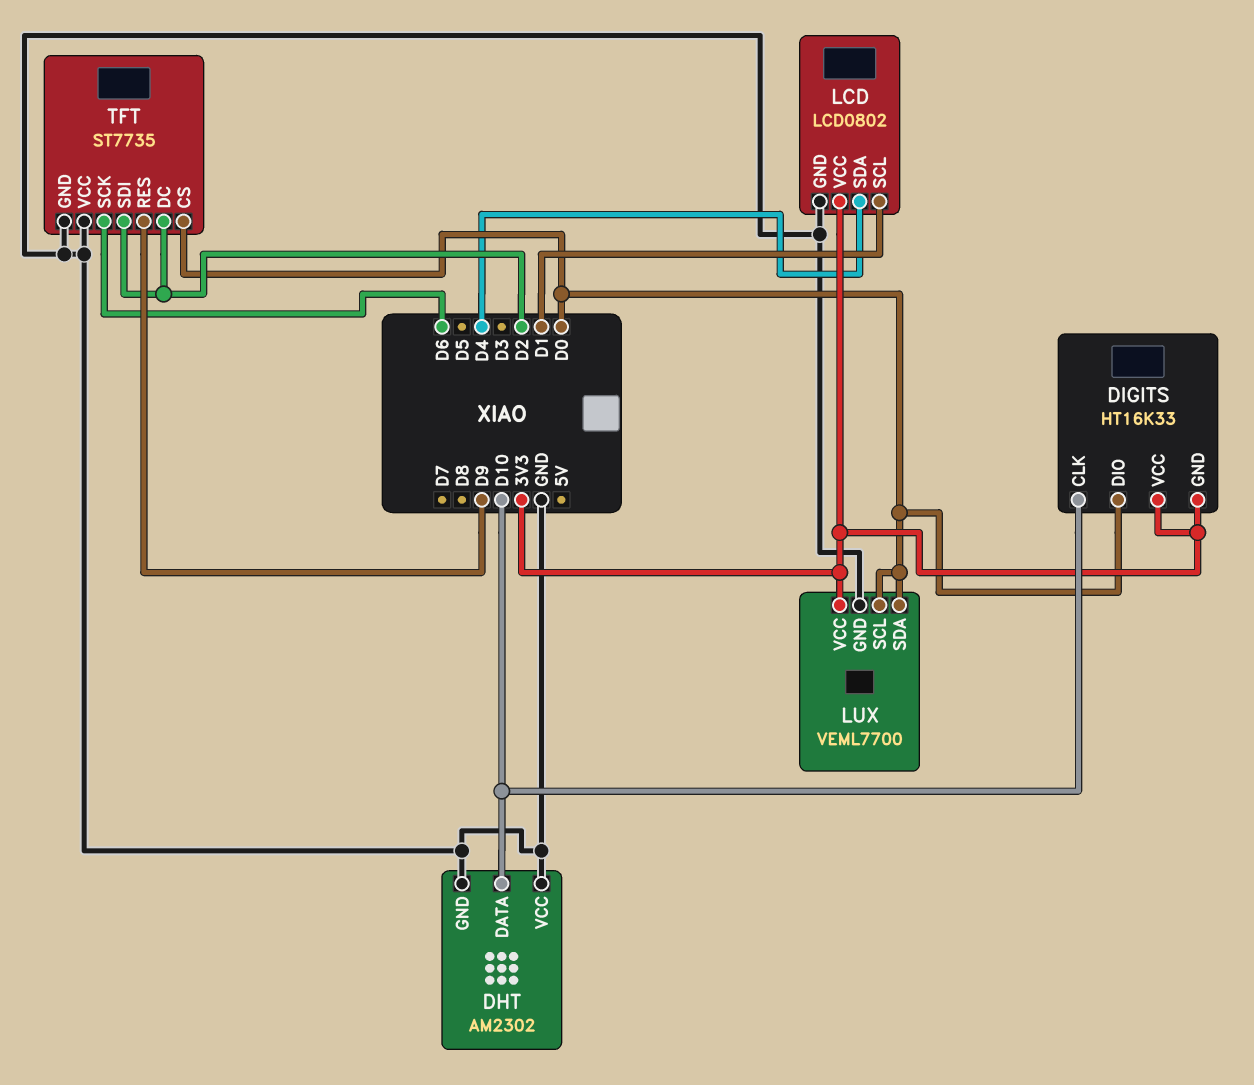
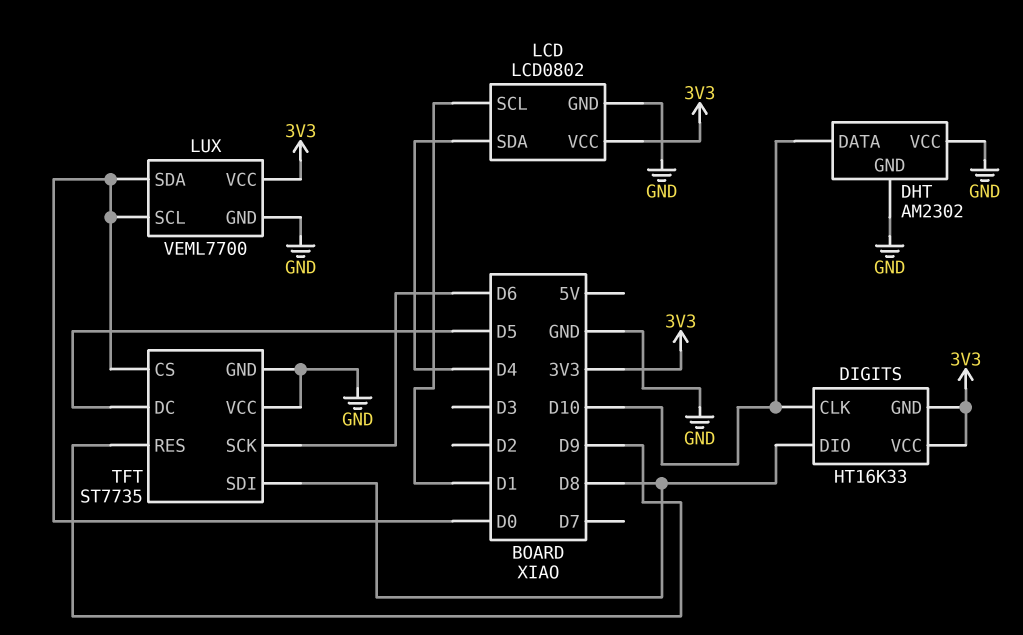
DIGITS pin DIO: D0 -> D8
TFT pin DC: D2 -> D5
TFT pin SDI: D2 -> D8

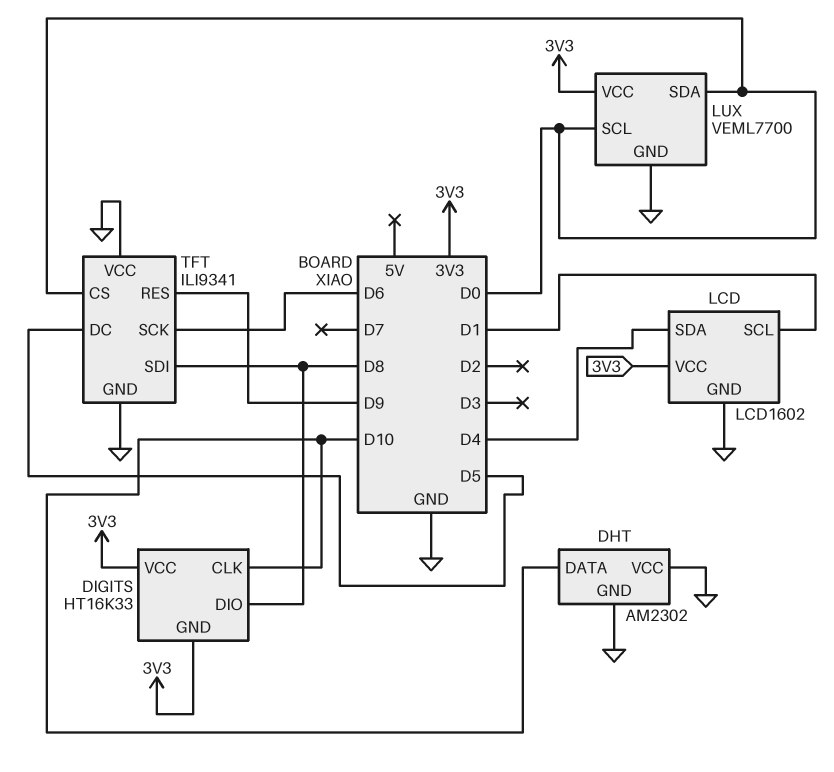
LCD: LCD0802 -> LCD1602
TFT: ST7735 -> ILI9341

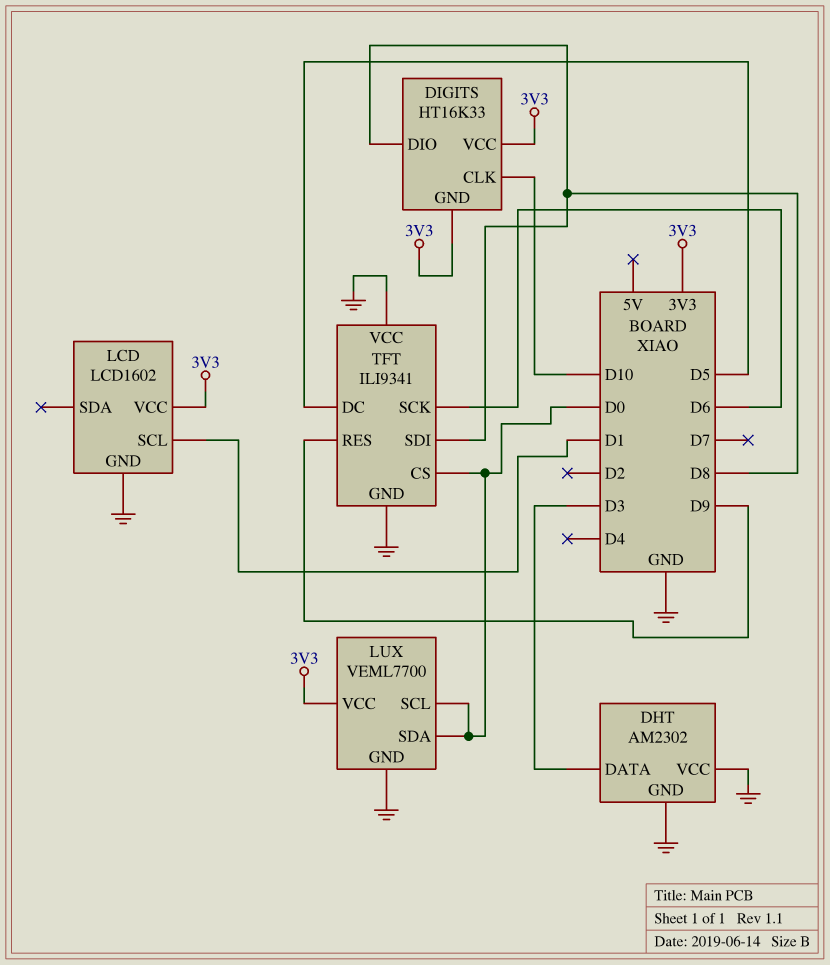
DHT pin DATA: D10 -> D3
LCD pin SDA: D4 -> none

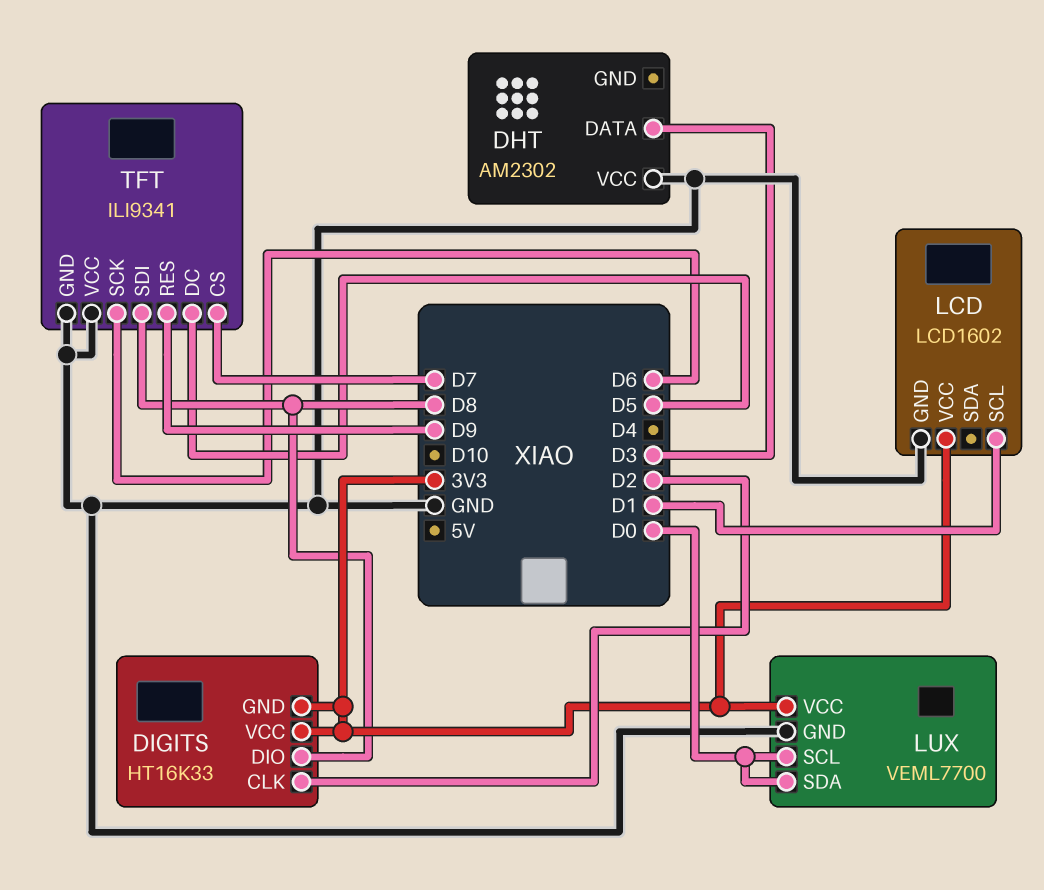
DHT pin GND: GND -> none
DIGITS pin CLK: D10 -> D2
TFT pin CS: D0 -> D7

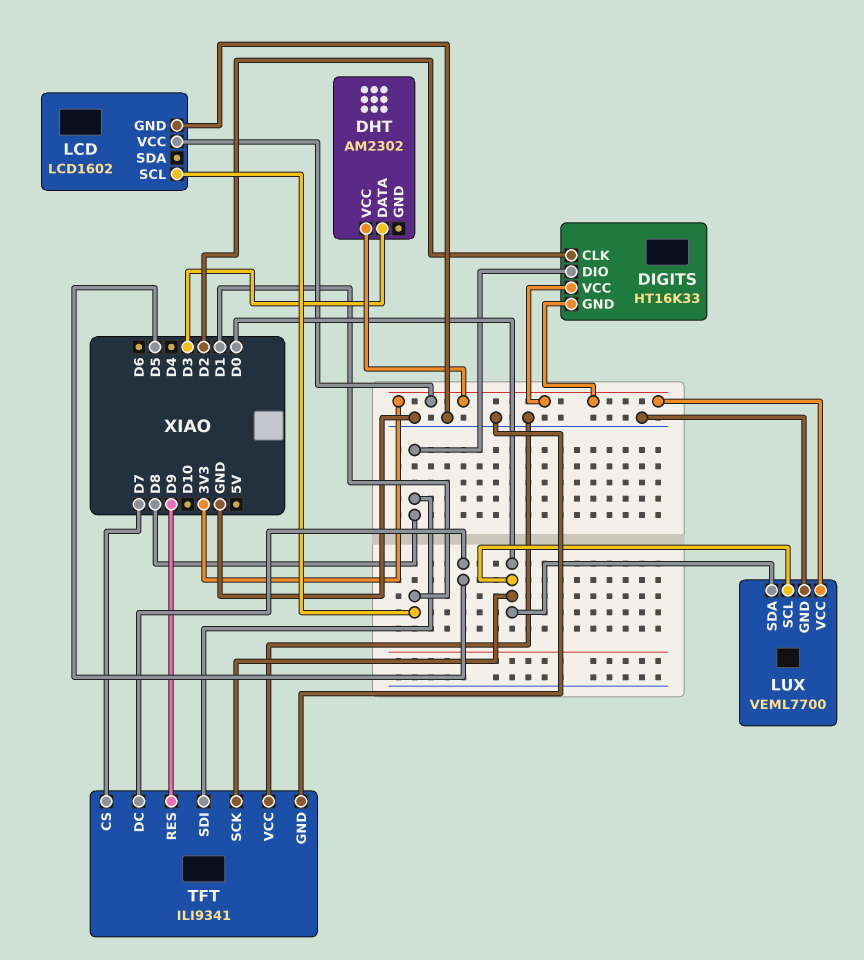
DHT pin VCC: GND -> 3V3
TFT pin SCK: D6 -> D0

